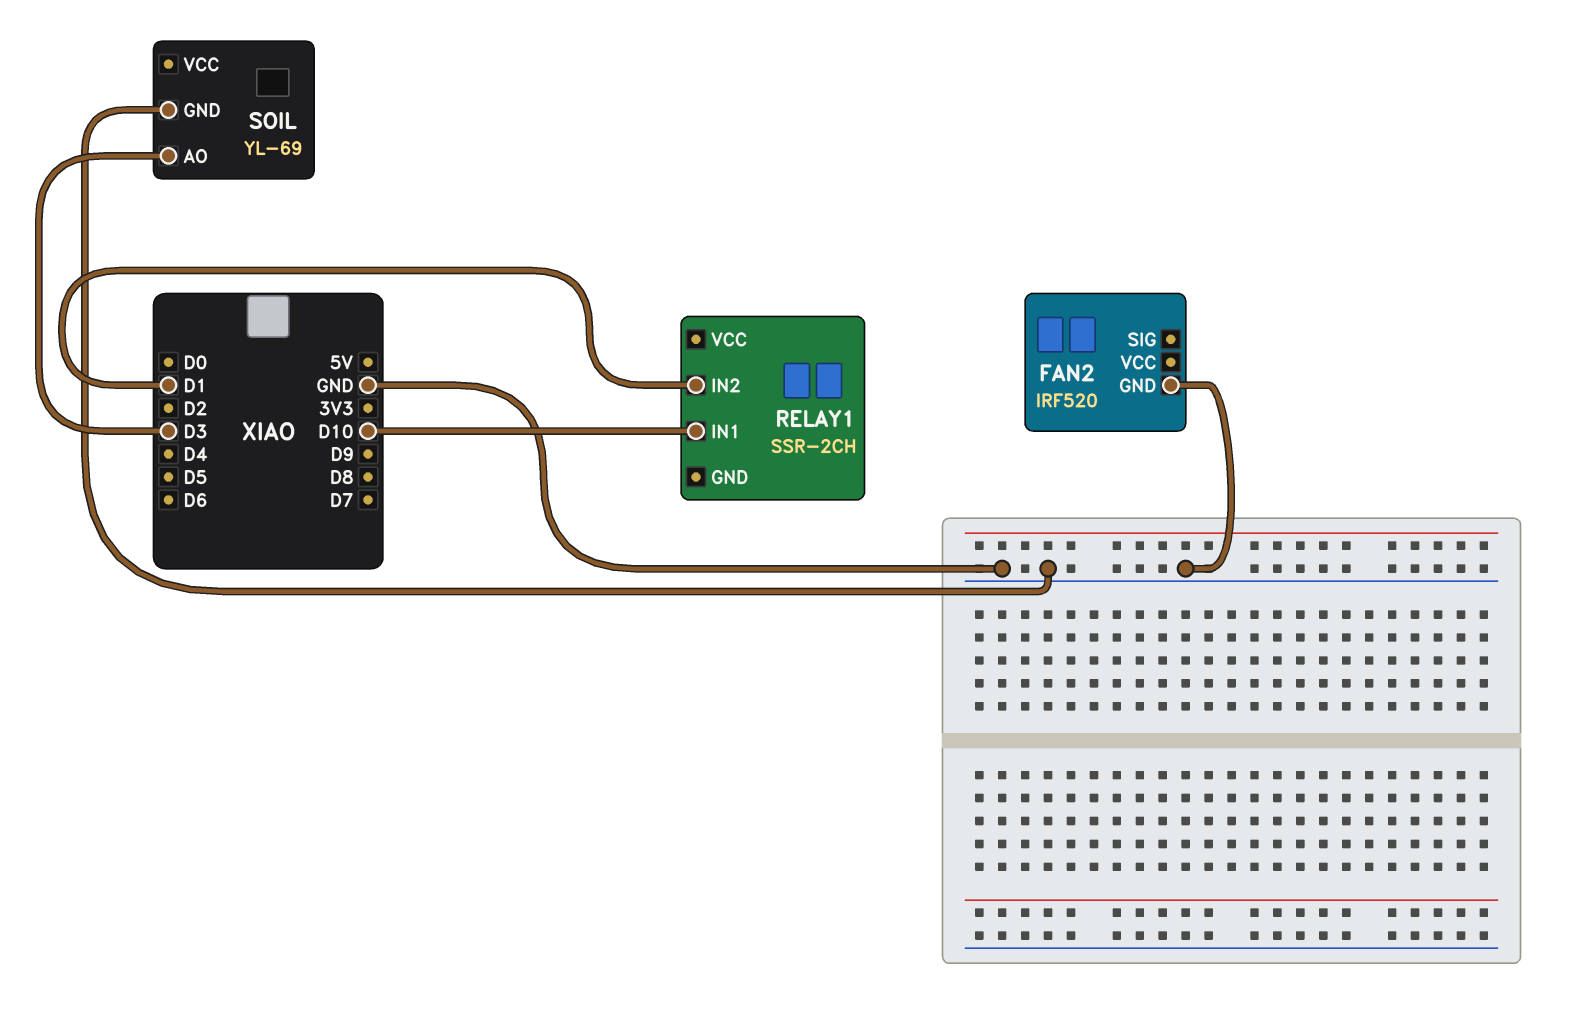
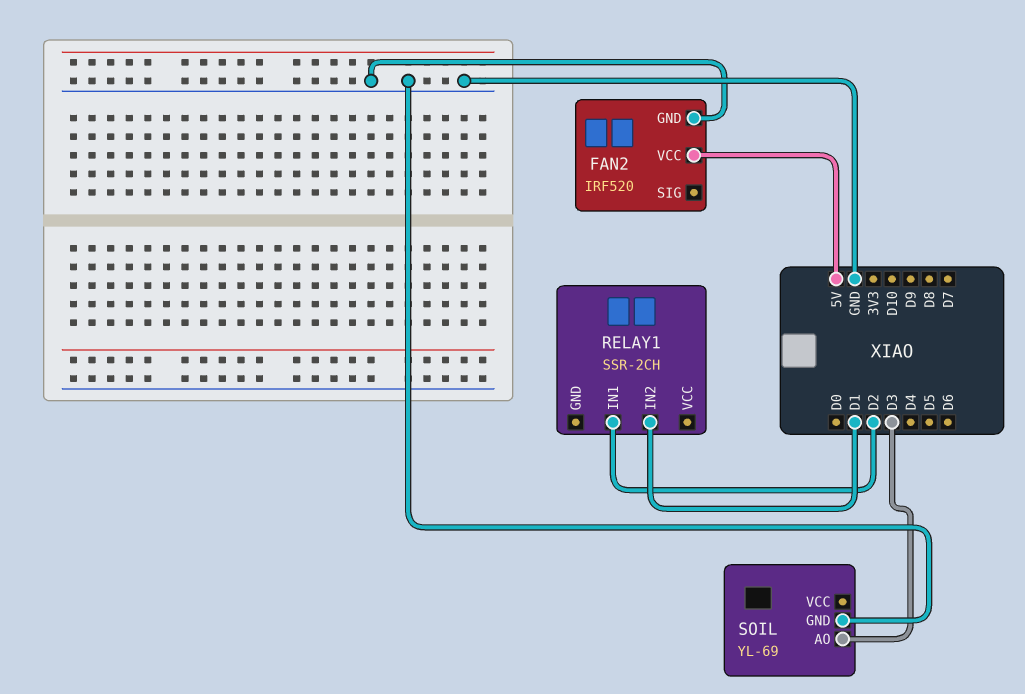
FAN2 pin VCC: none -> 5V
RELAY1 pin IN1: D10 -> D2

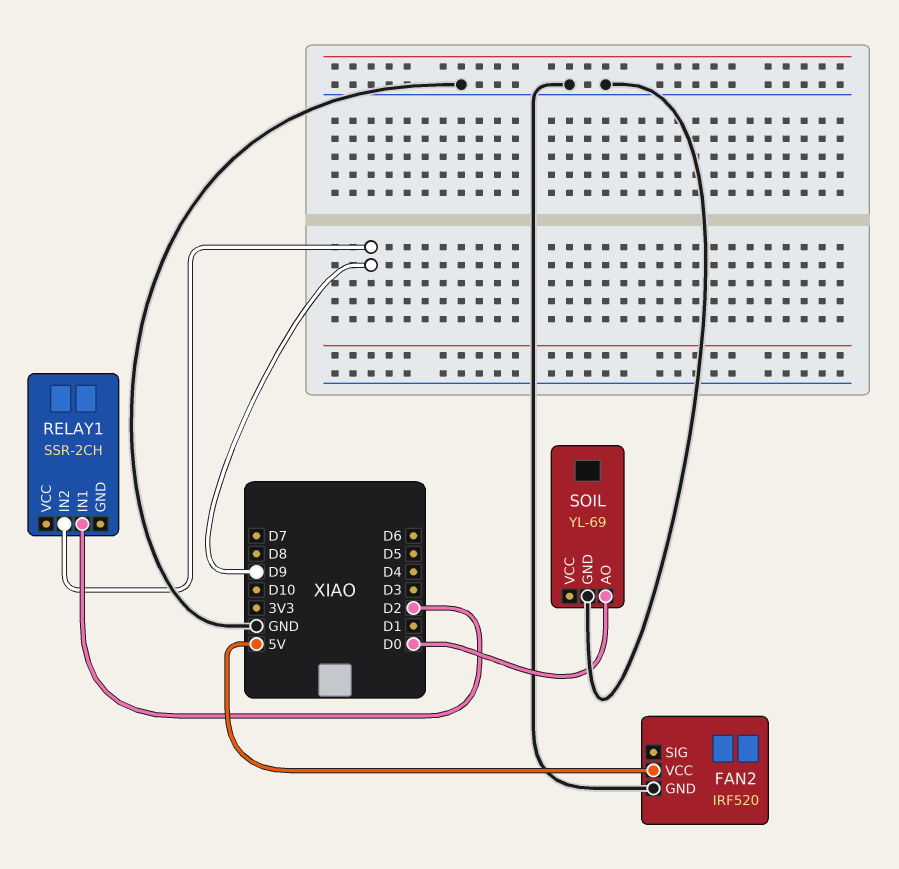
RELAY1 pin IN2: D1 -> D9
SOIL pin AO: D3 -> D0

